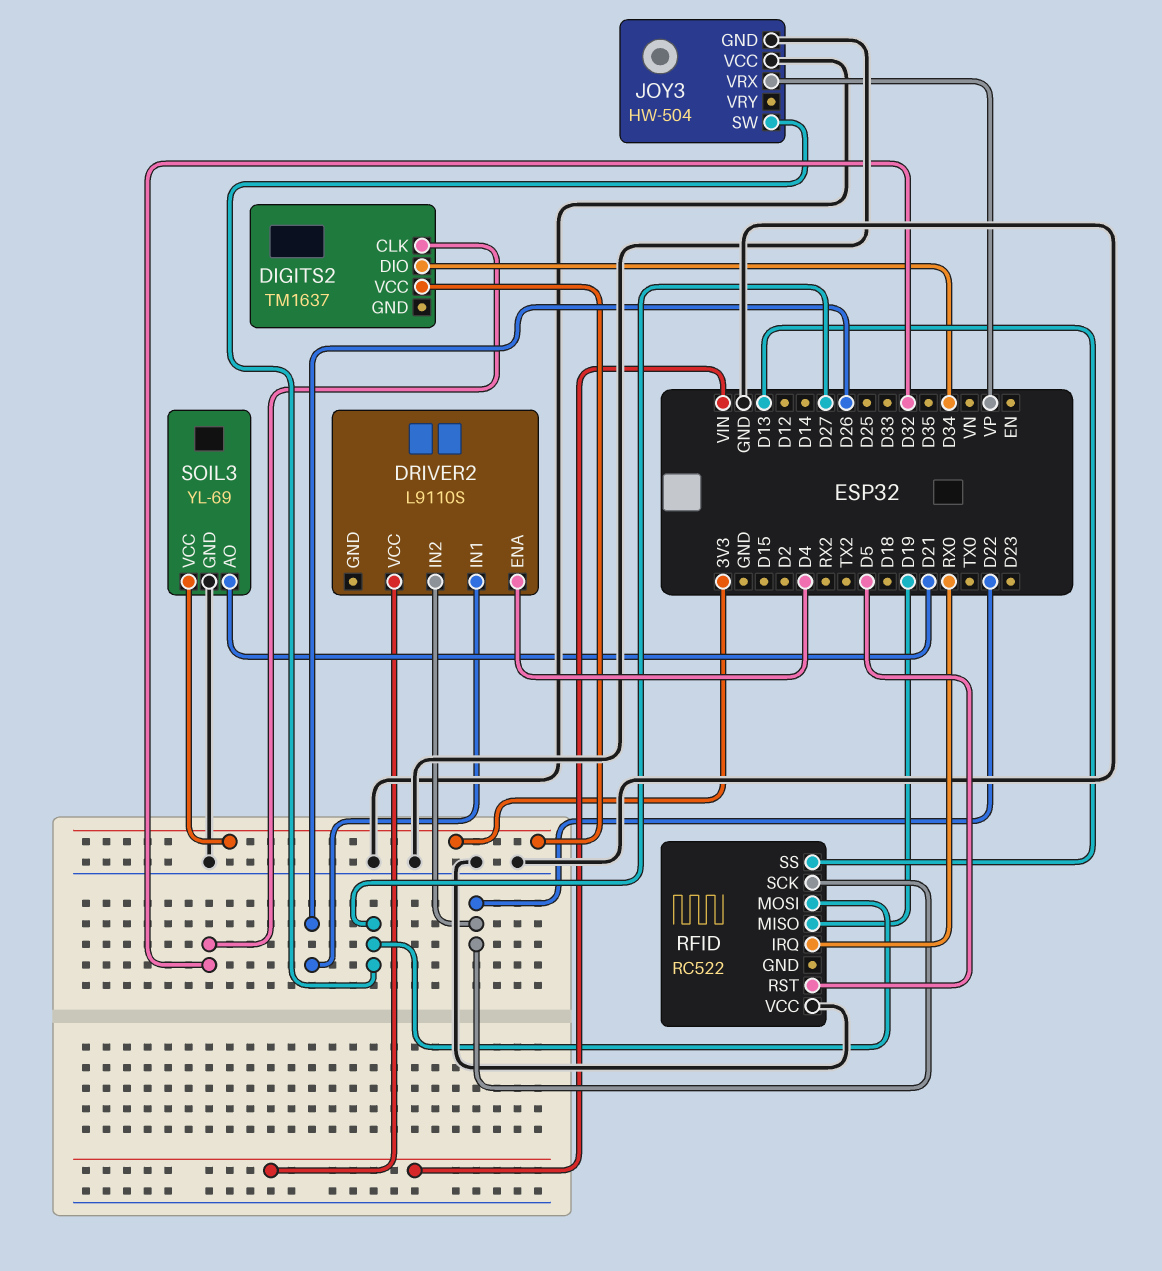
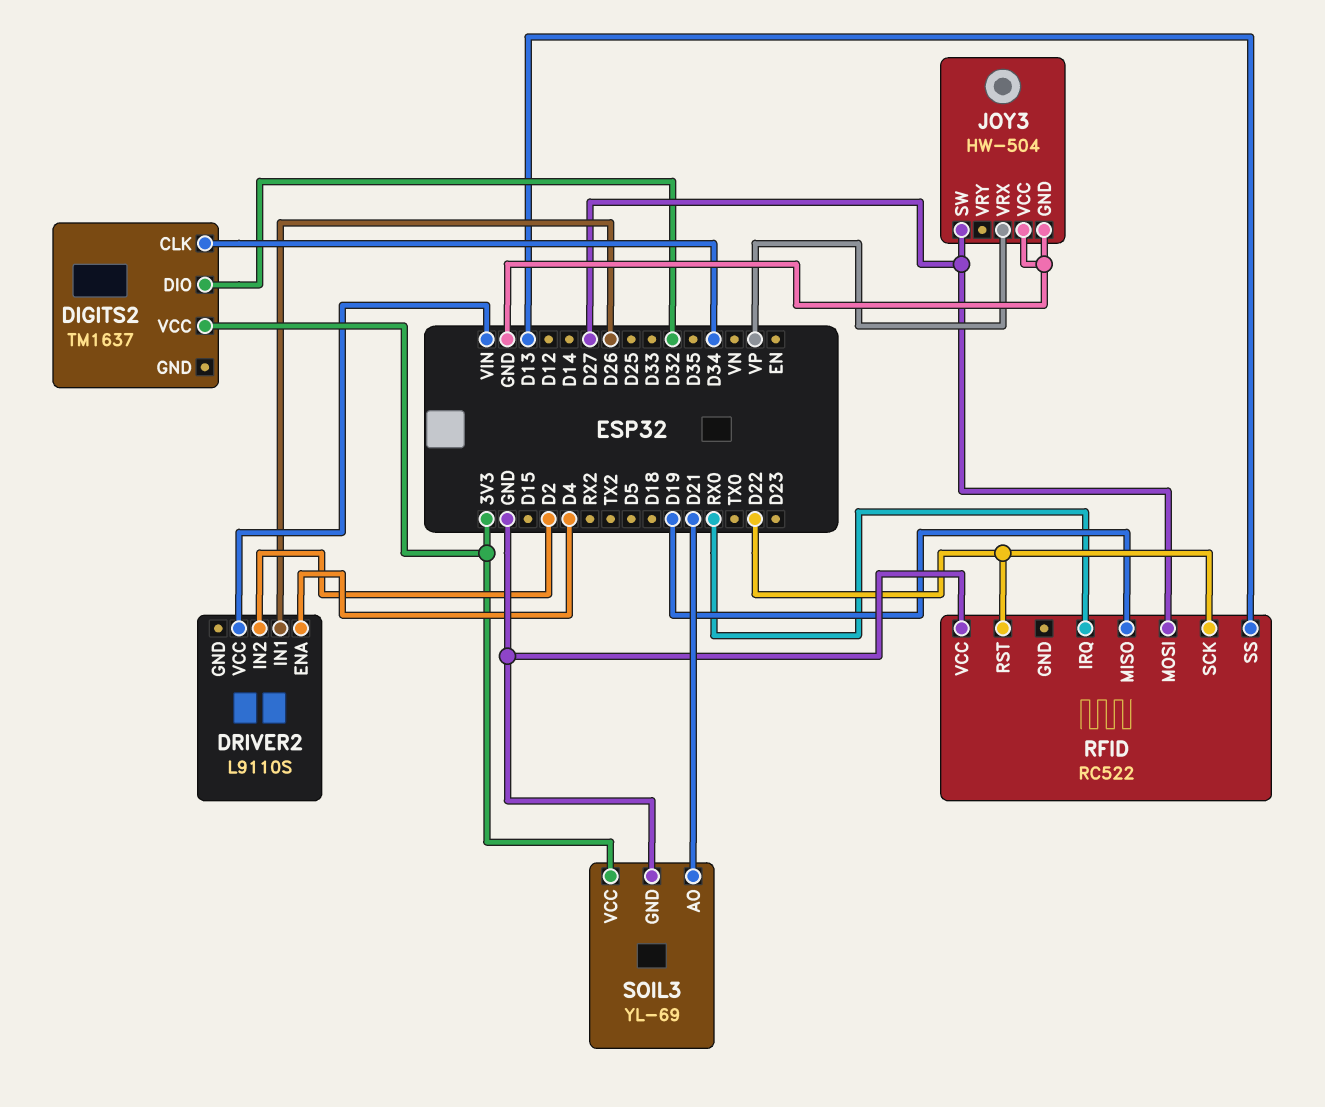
DIGITS2 pin CLK: D32 -> D34
DIGITS2 pin DIO: D34 -> D32
DRIVER2 pin IN2: D22 -> D2
RFID pin RST: D5 -> D22

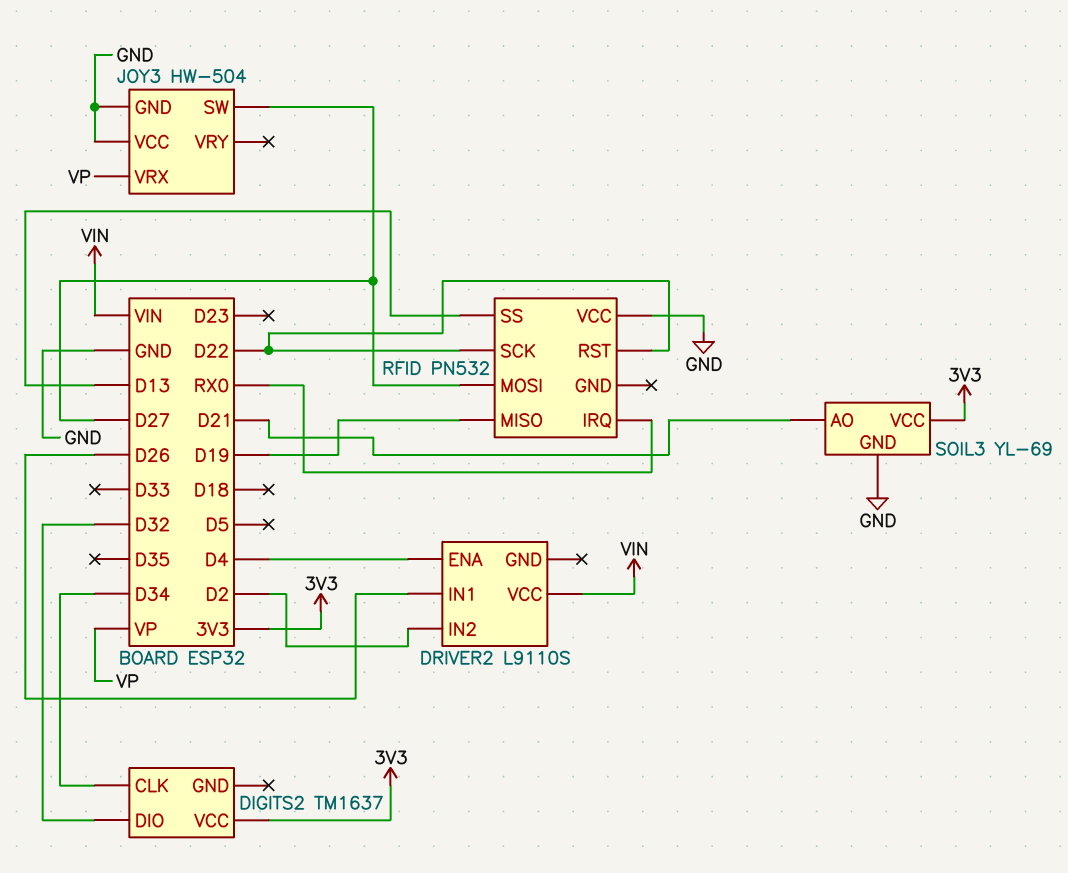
RFID: RC522 -> PN532

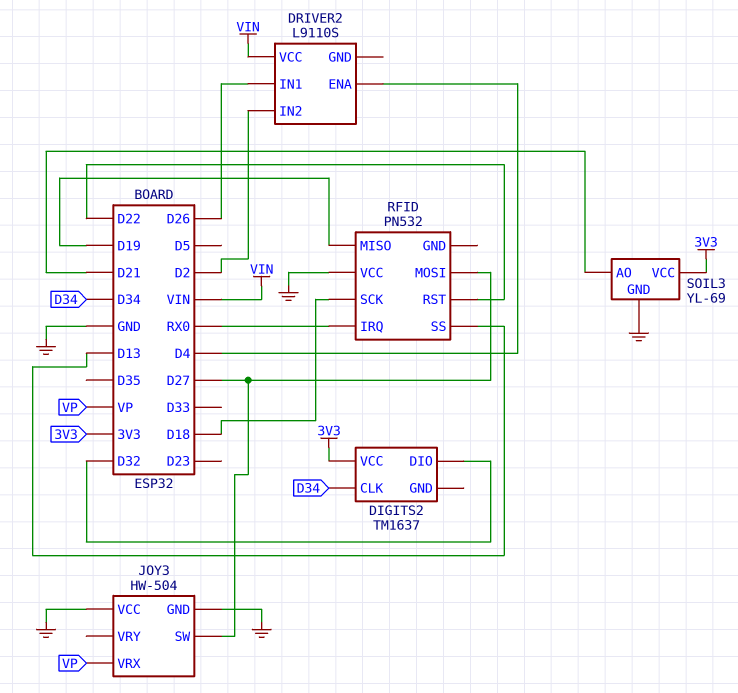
RFID pin SCK: D22 -> D18

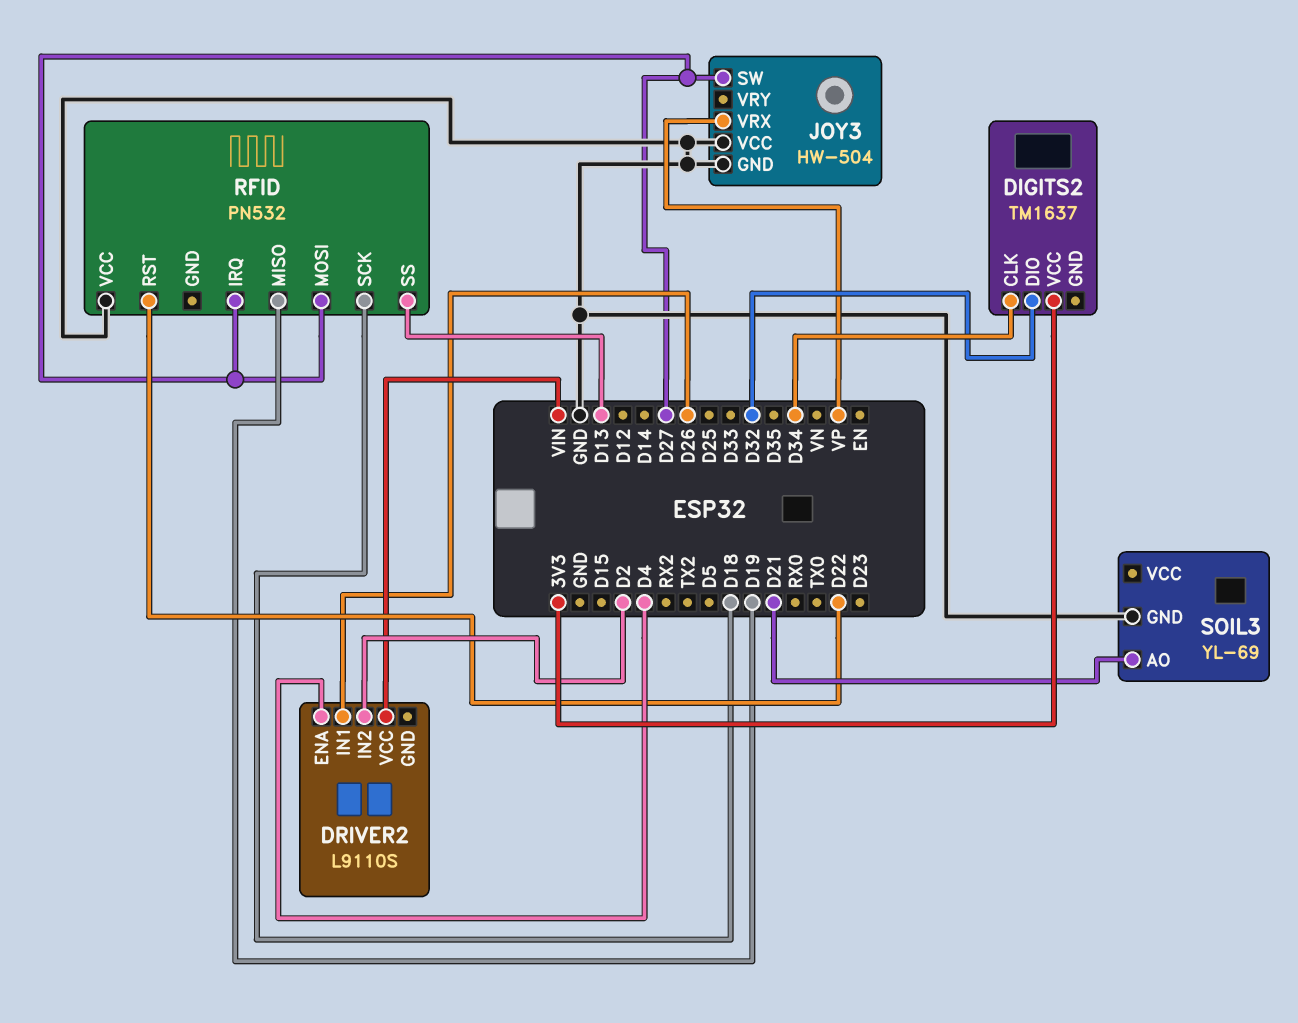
RFID pin IRQ: RX0 -> D27
SOIL3 pin VCC: 3V3 -> none

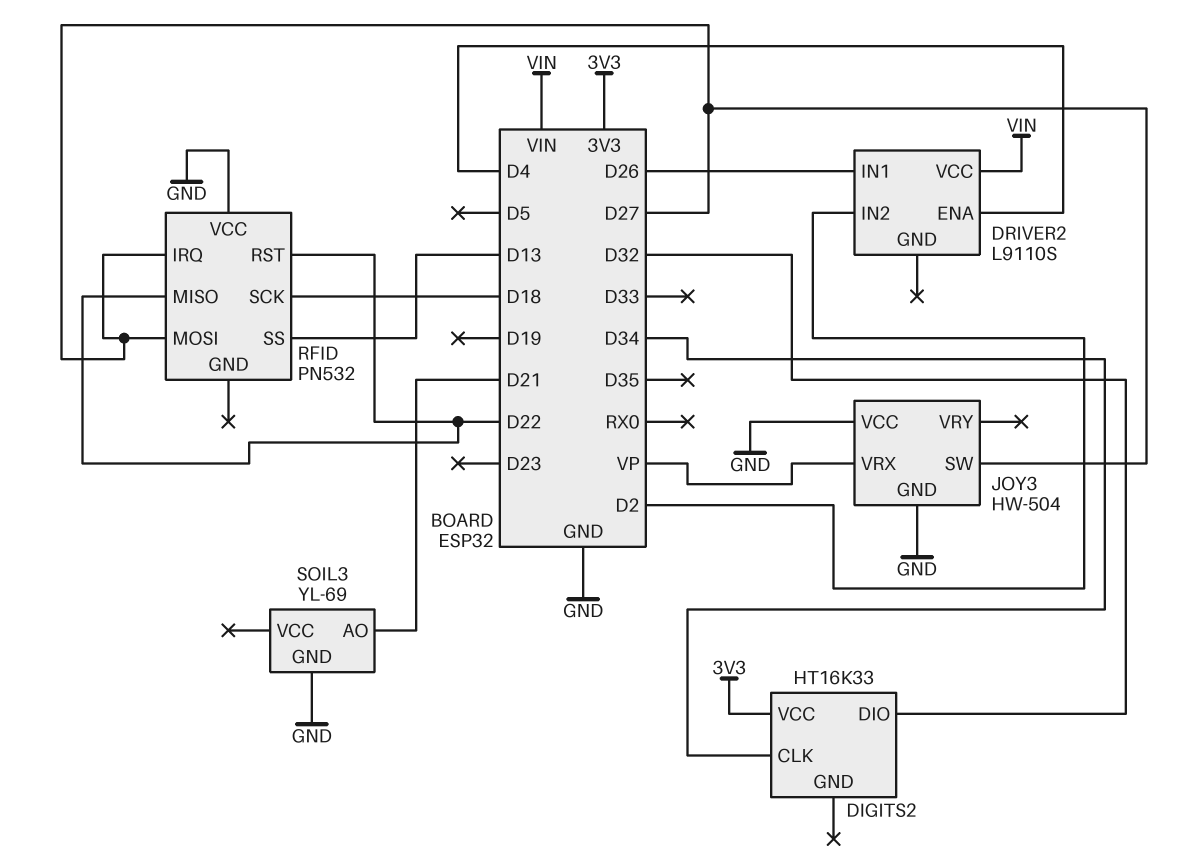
DIGITS2: TM1637 -> HT16K33
RFID pin MISO: D19 -> D22

